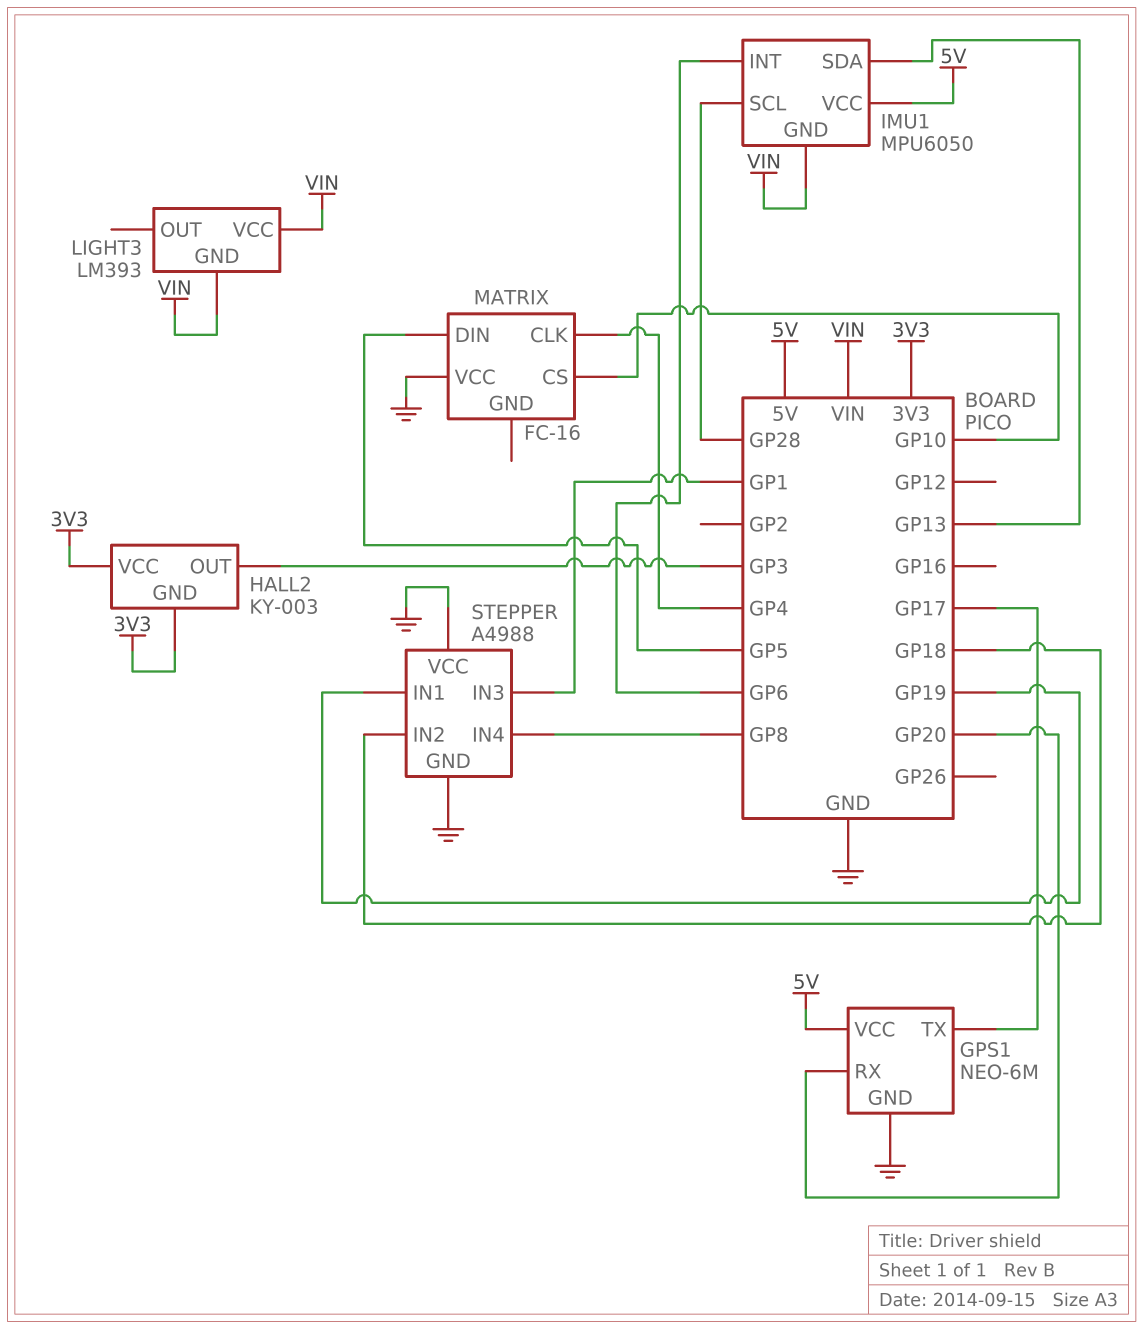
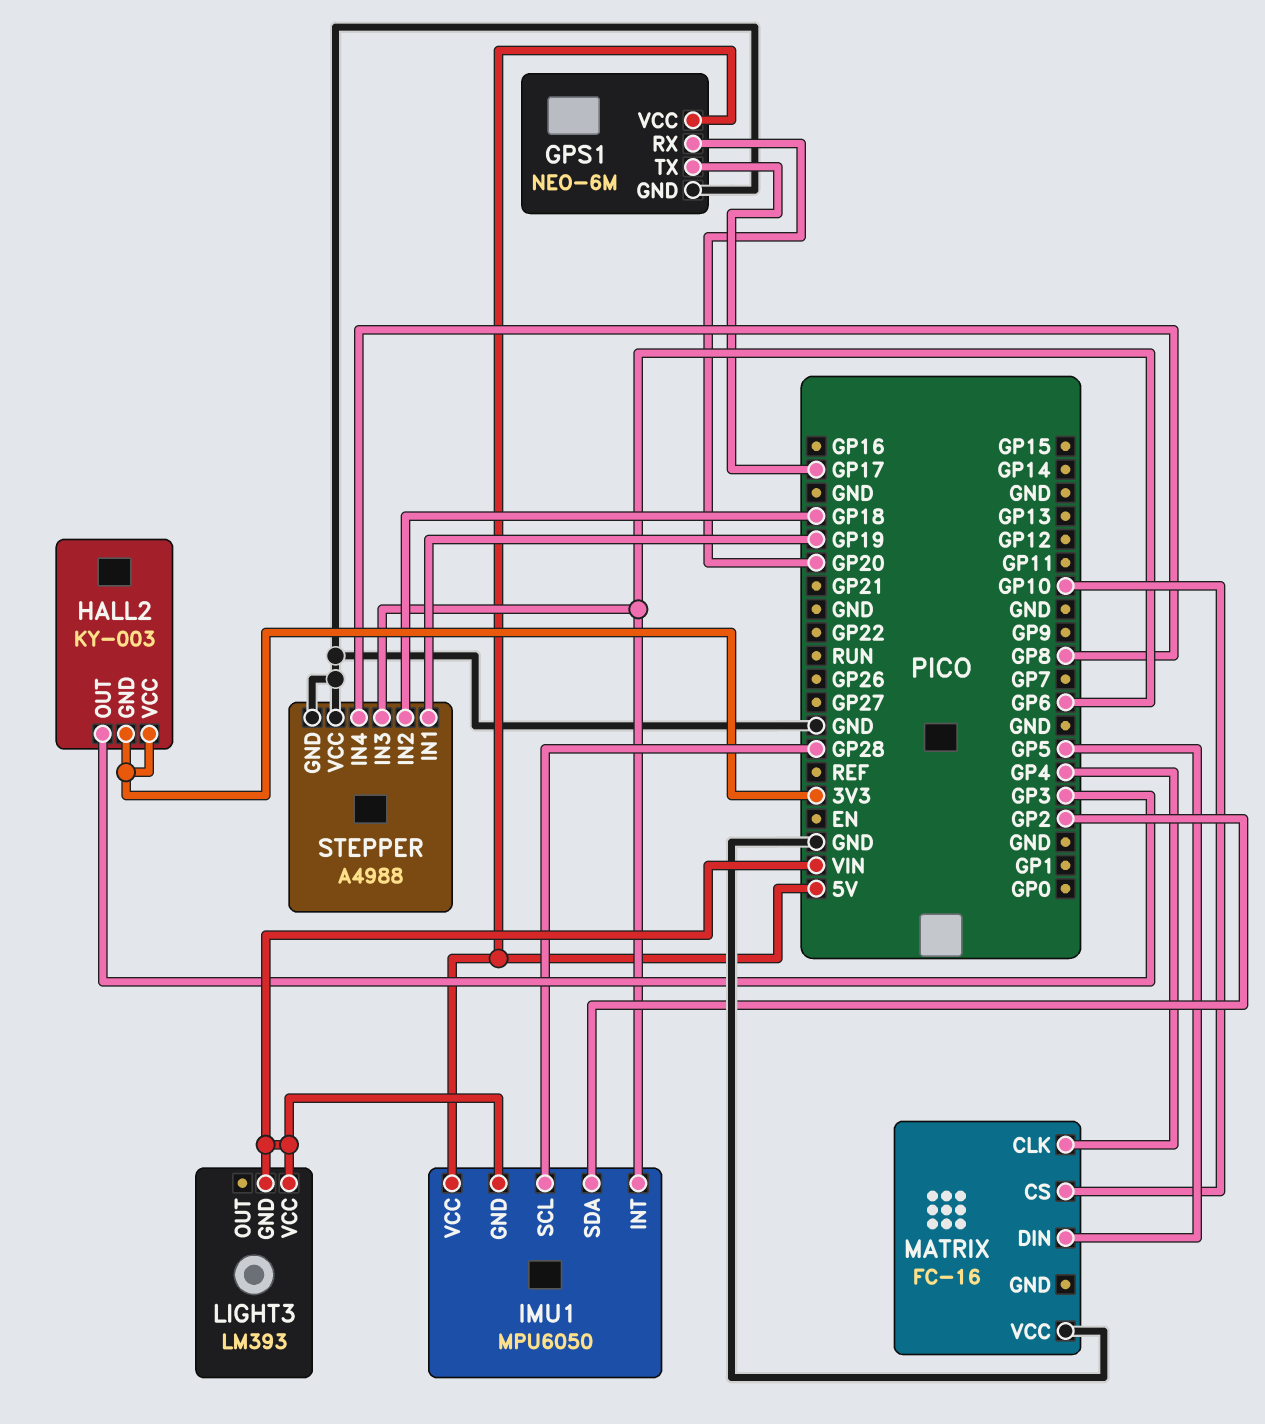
IMU1 pin SDA: GP13 -> GP2
STEPPER pin IN3: GP1 -> GP6

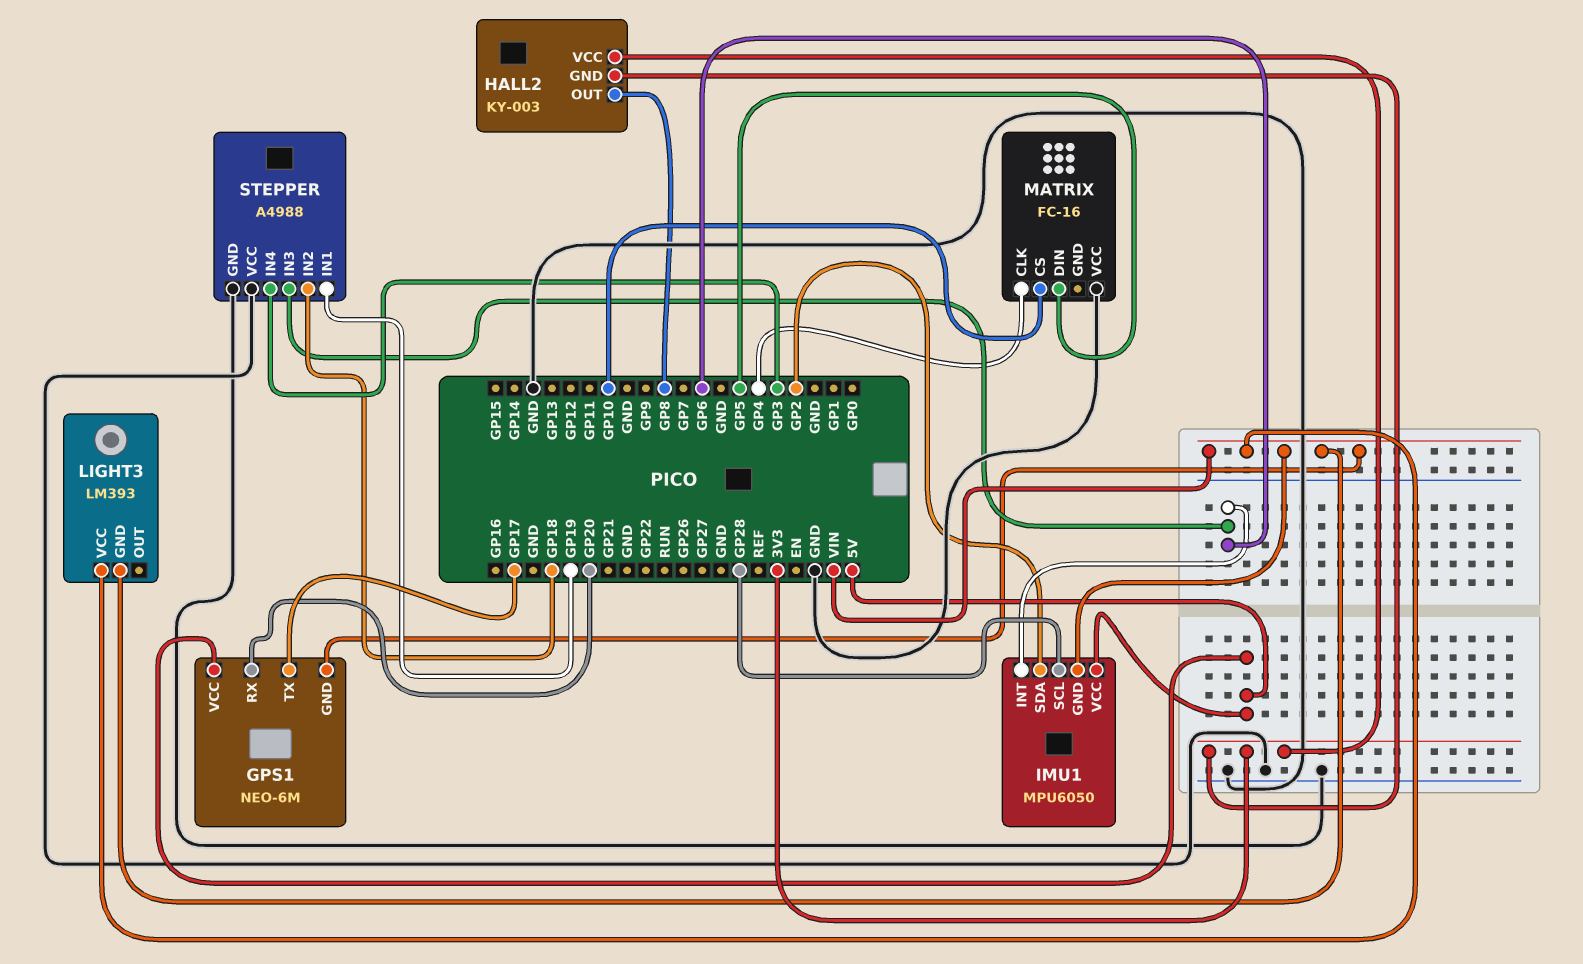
GPS1 pin GND: GND -> VIN
HALL2 pin OUT: GP3 -> GP8
STEPPER pin IN4: GP8 -> GP3

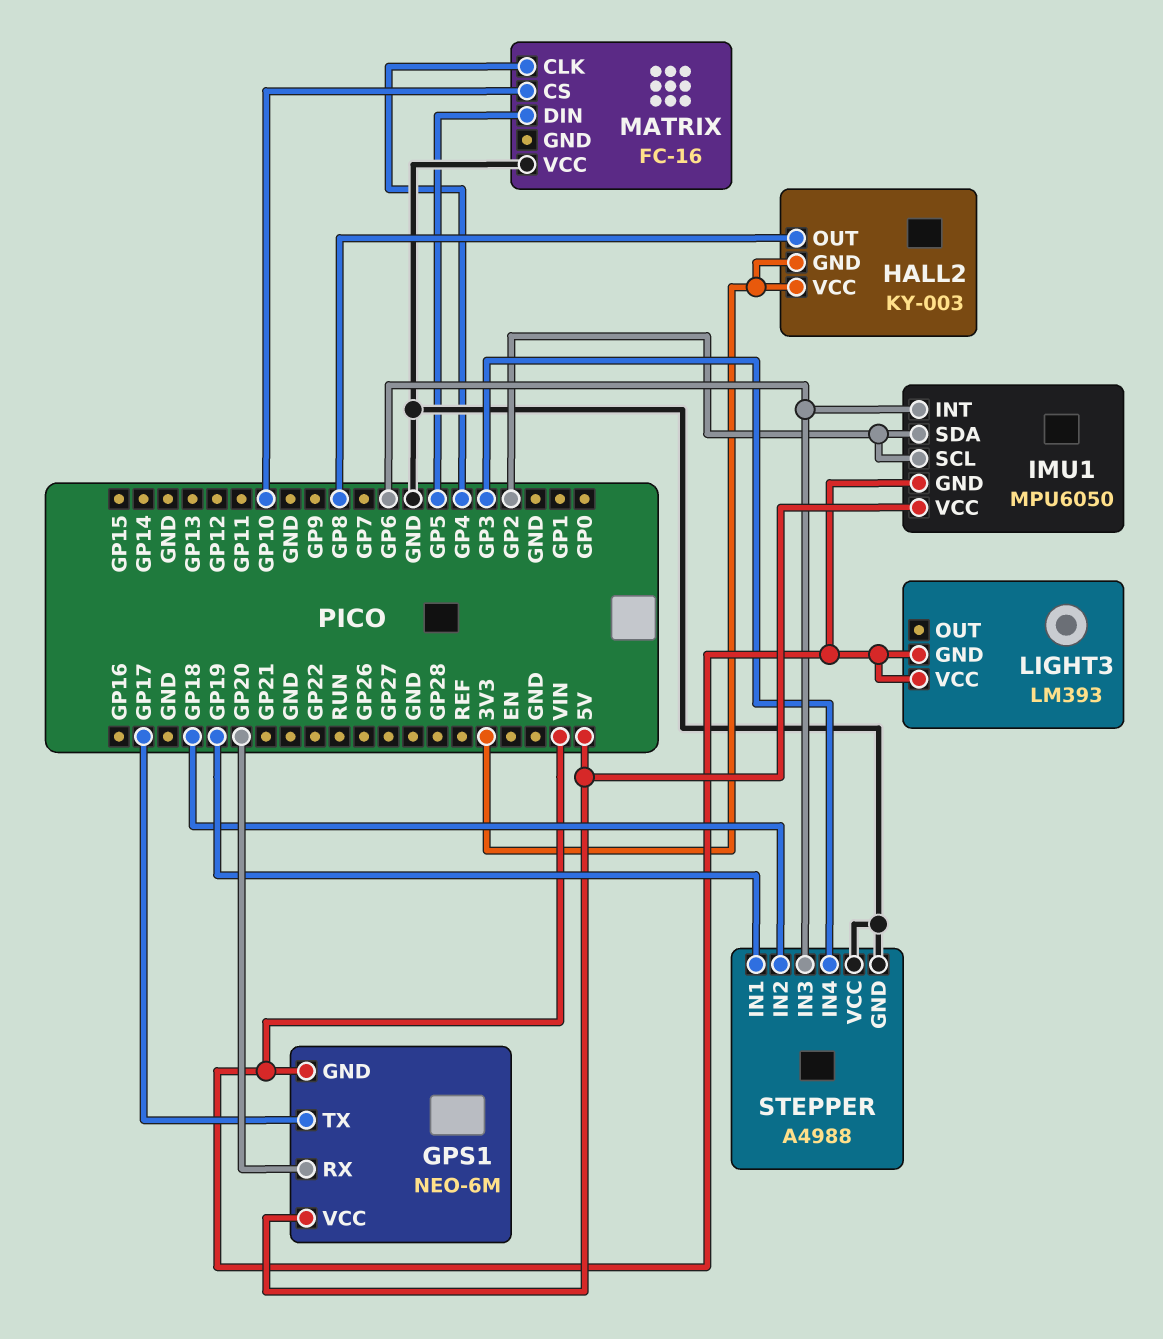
IMU1 pin SCL: GP28 -> GP2

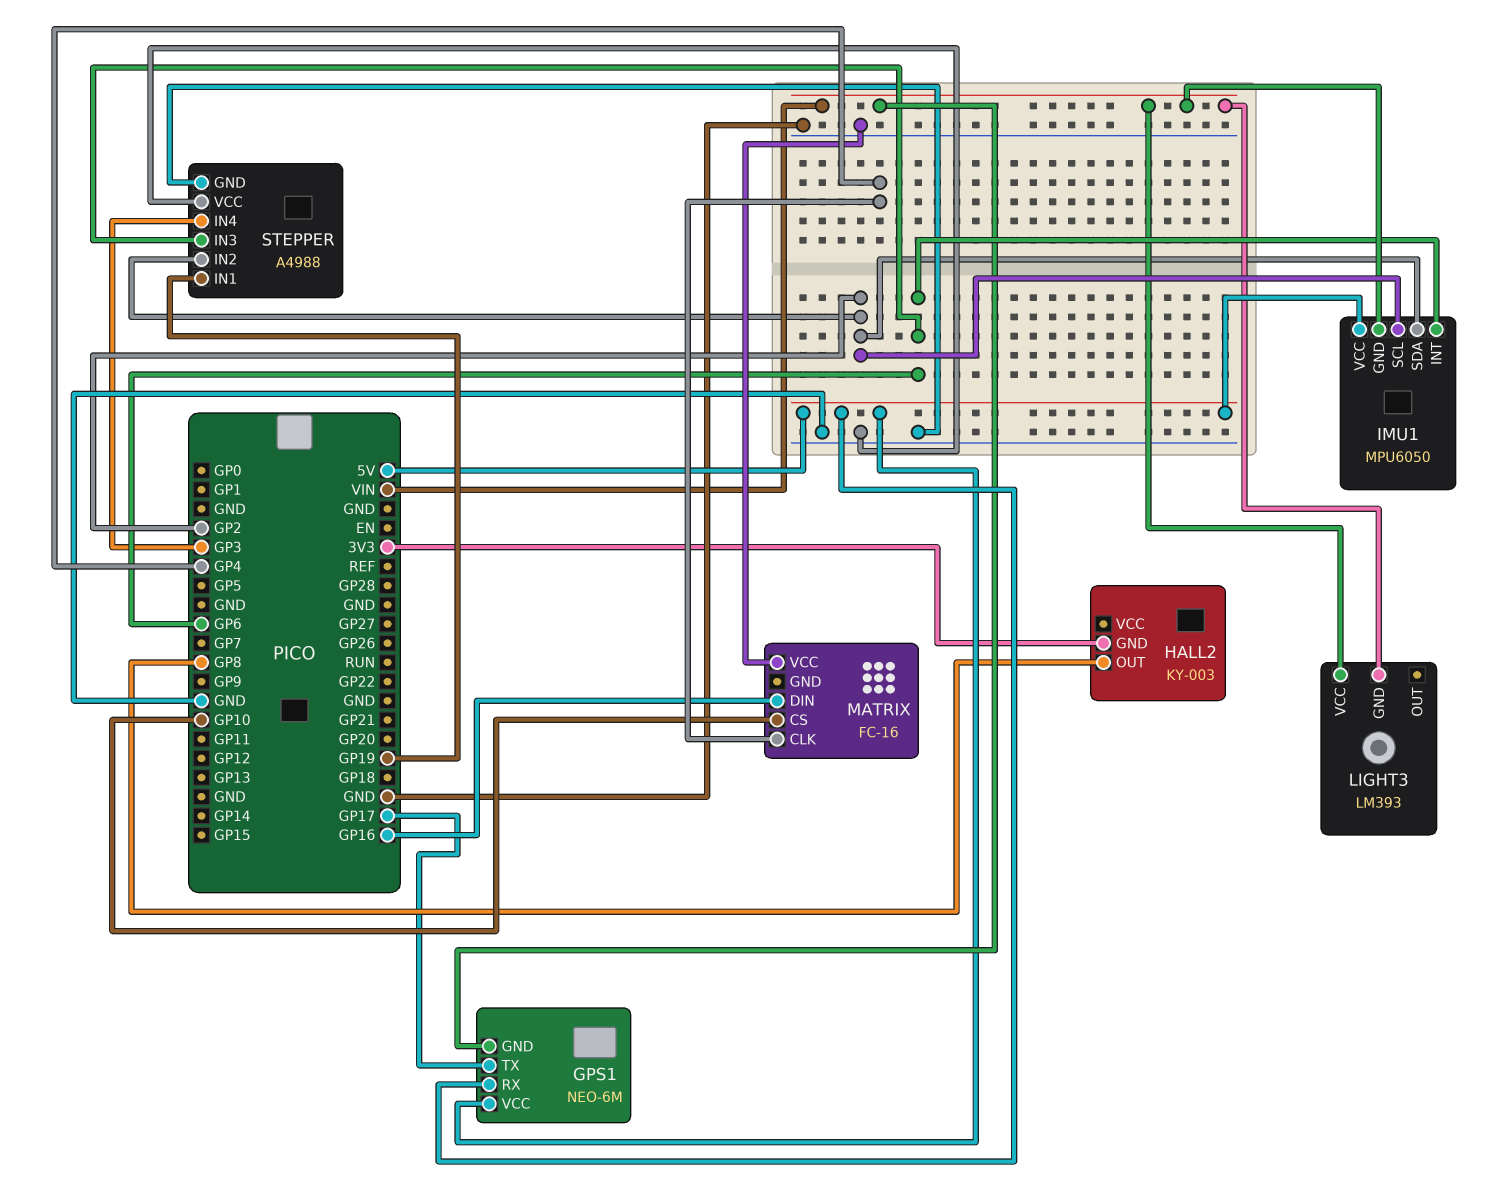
GPS1 pin RX: GP20 -> 5V
HALL2 pin VCC: 3V3 -> none
MATRIX pin DIN: GP5 -> GP16
STEPPER pin IN2: GP18 -> GP2

